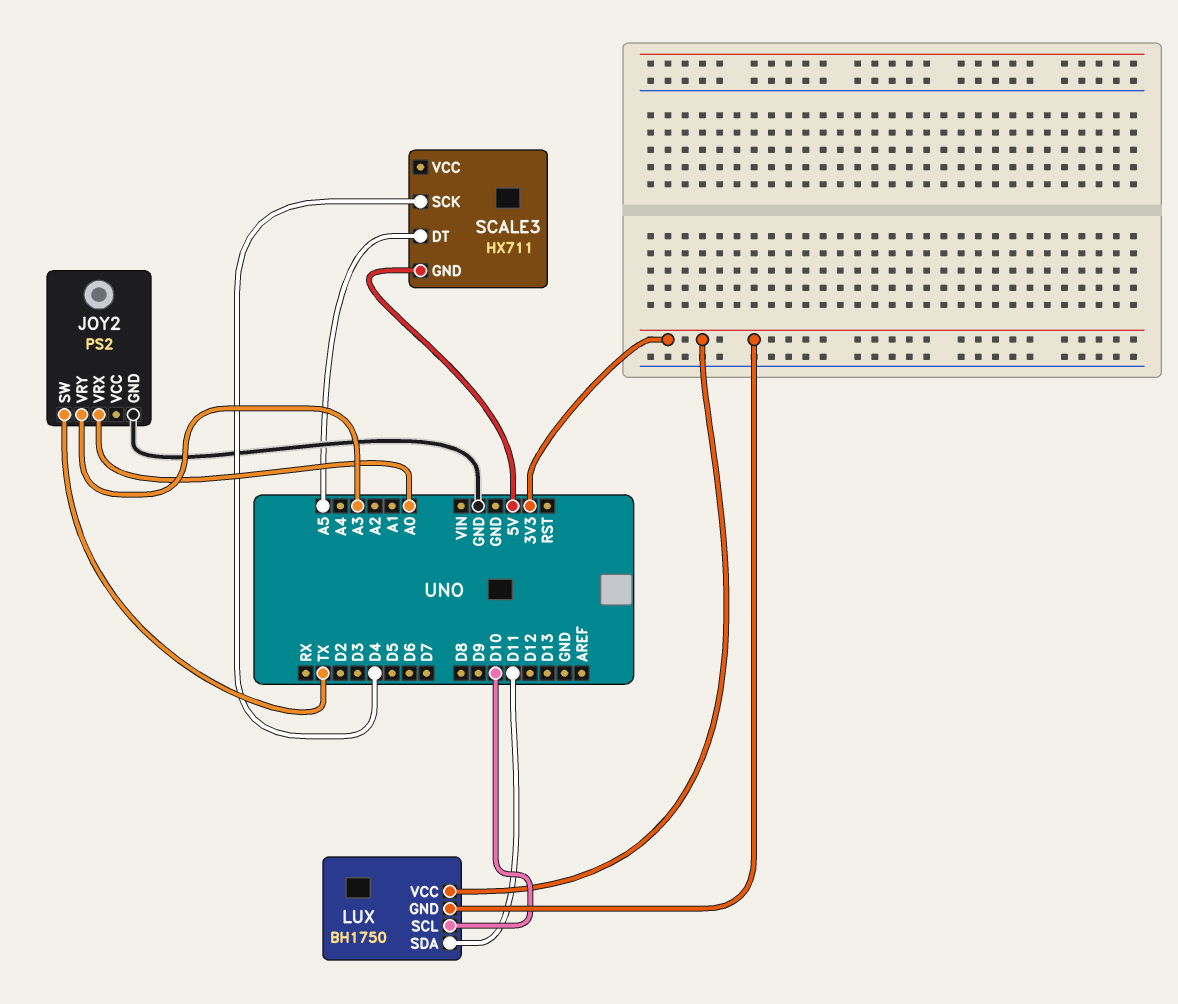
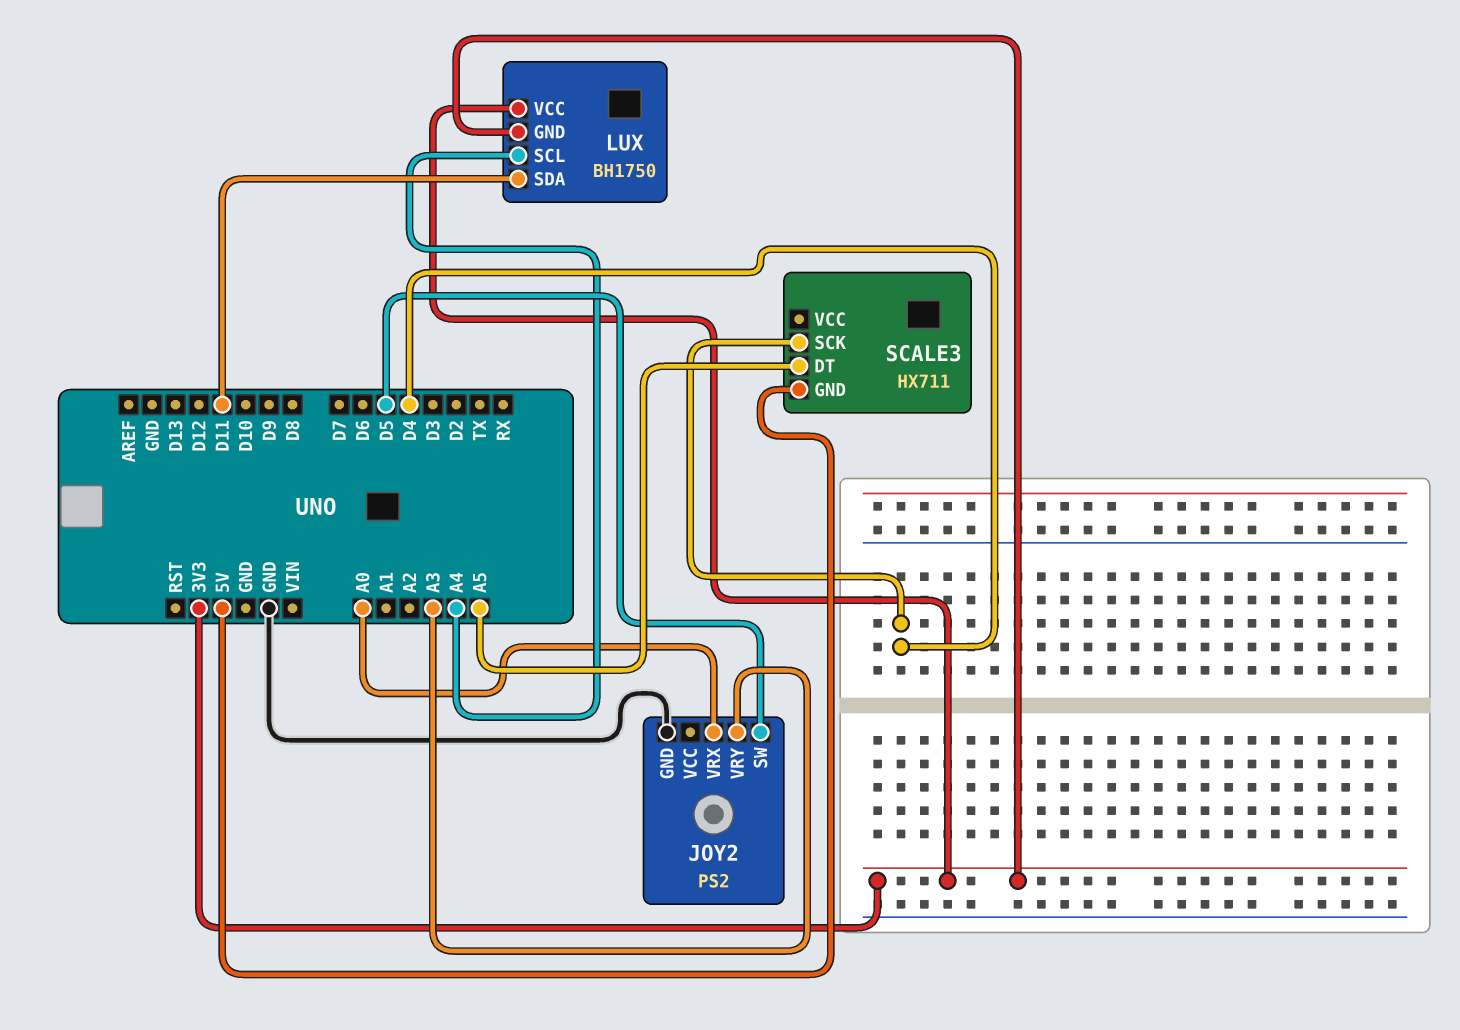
JOY2 pin SW: TX -> D5
LUX pin SCL: D10 -> A4

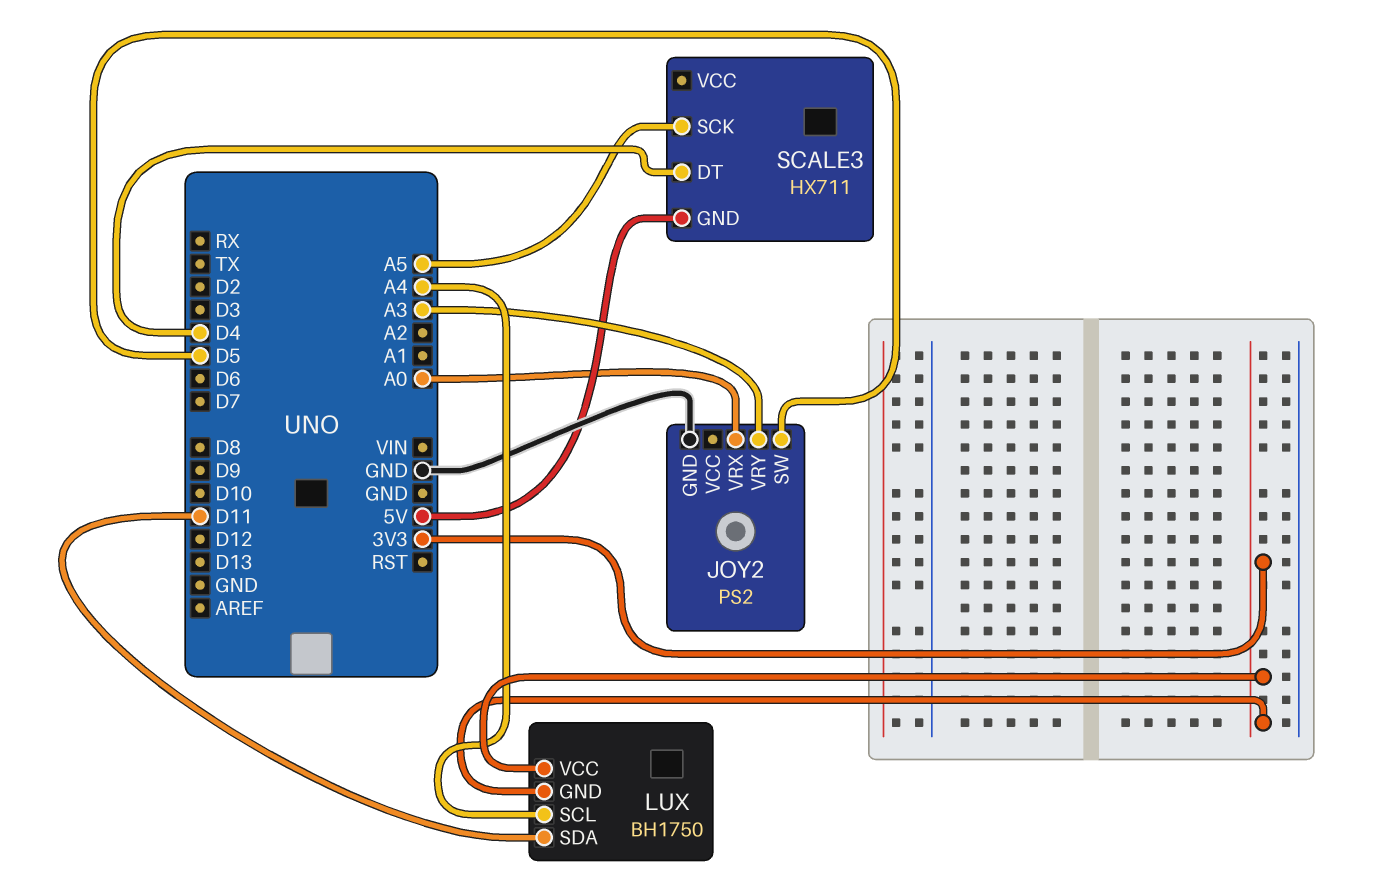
SCALE3 pin DT: A5 -> D4
SCALE3 pin SCK: D4 -> A5

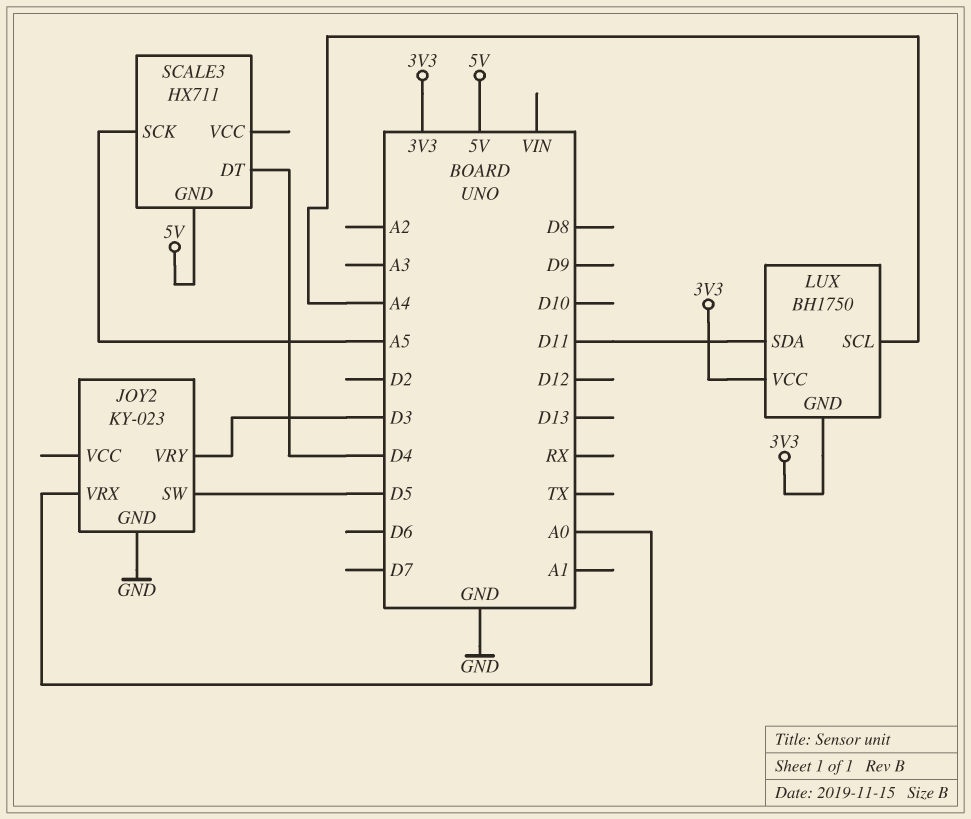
JOY2: PS2 -> KY-023
JOY2 pin VRY: A3 -> D3

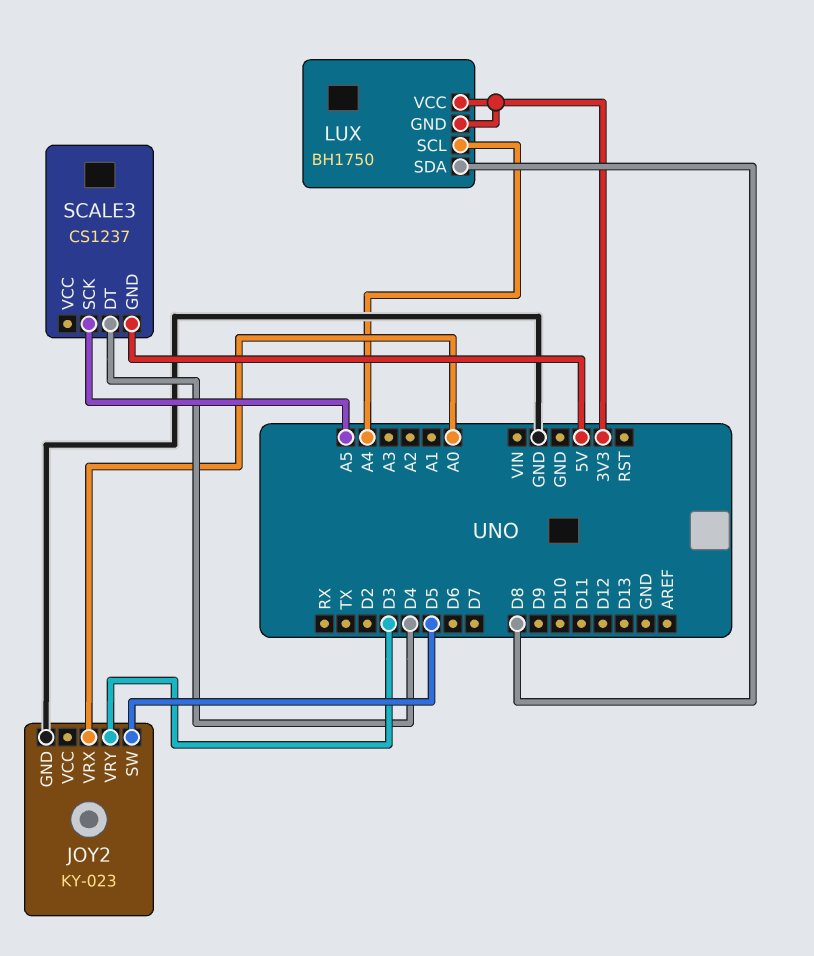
LUX pin SDA: D11 -> D8
SCALE3: HX711 -> CS1237

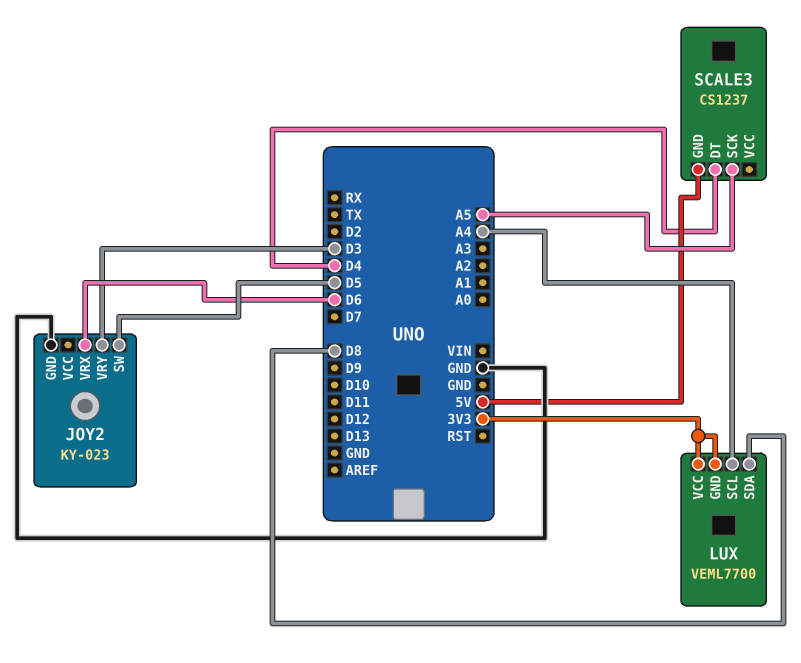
JOY2 pin VRX: A0 -> D6
LUX: BH1750 -> VEML7700

